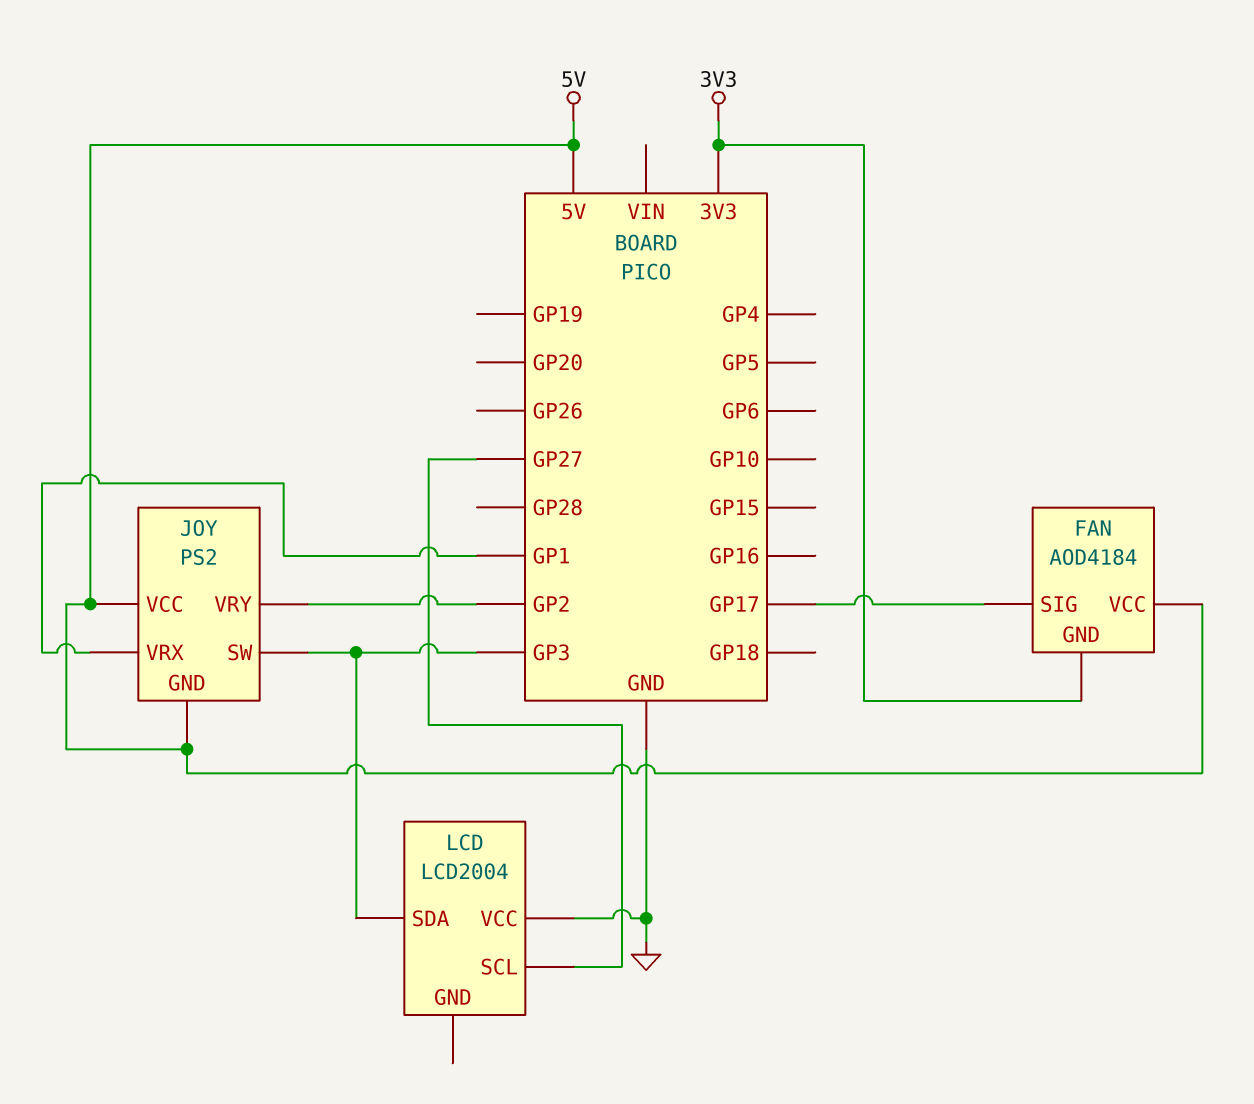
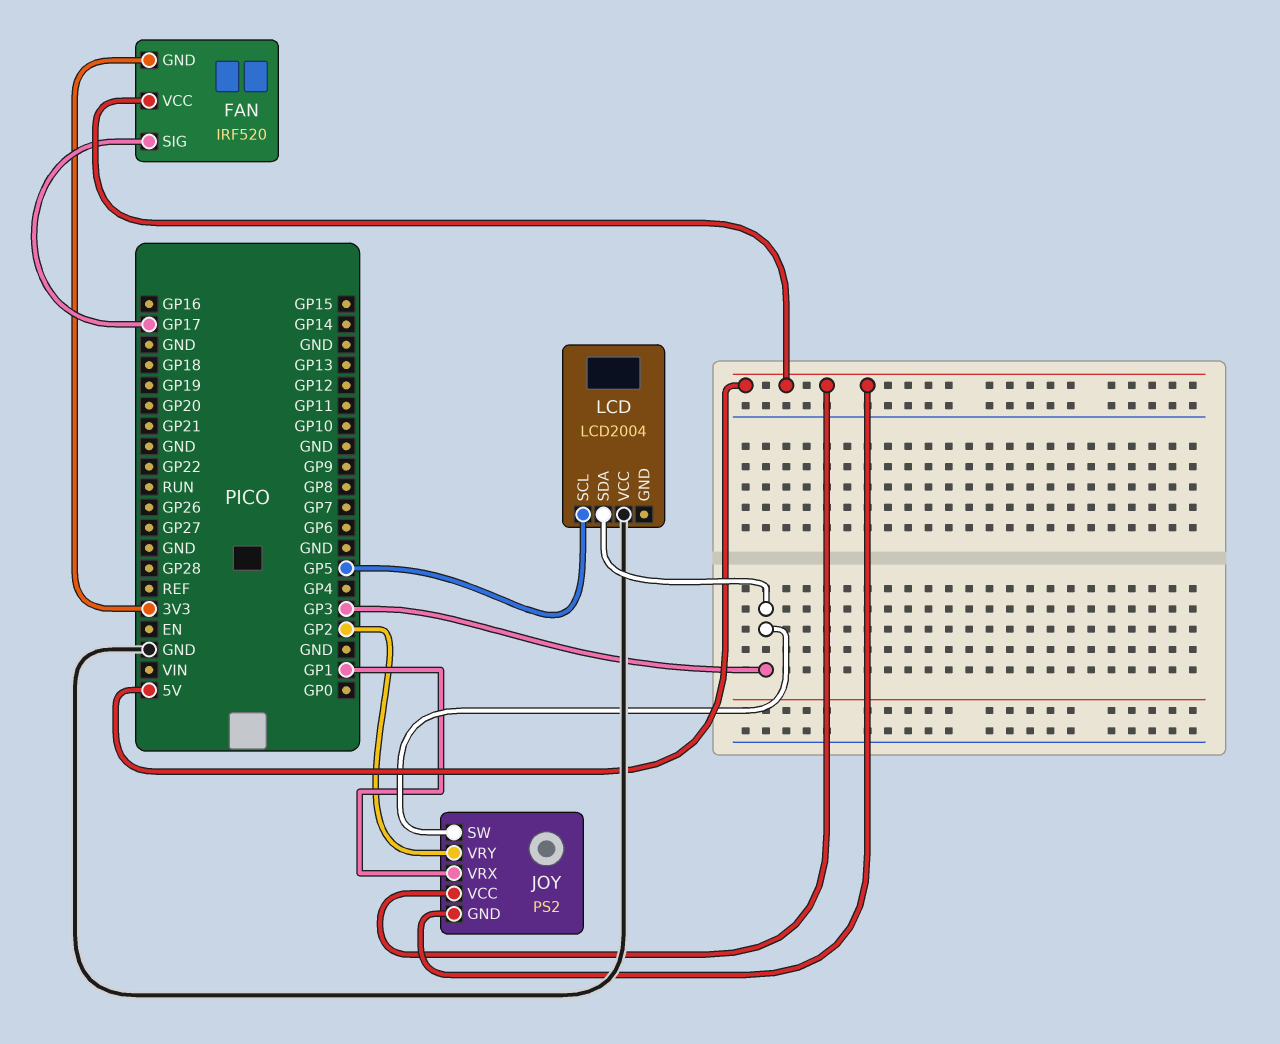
FAN: AOD4184 -> IRF520
LCD pin SCL: GP27 -> GP5

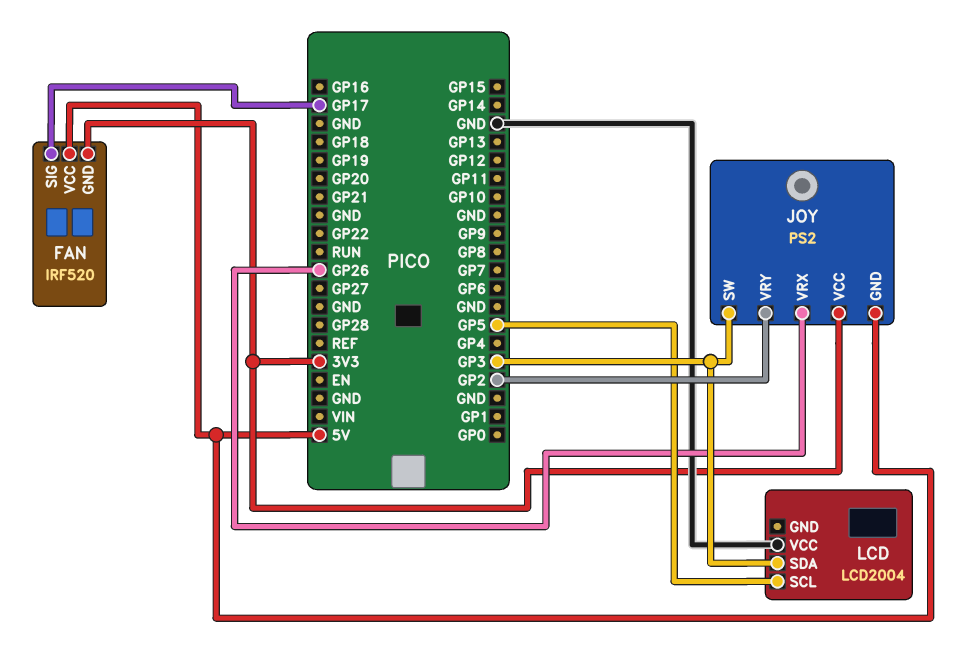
JOY pin VCC: 5V -> 3V3
JOY pin VRX: GP1 -> GP26

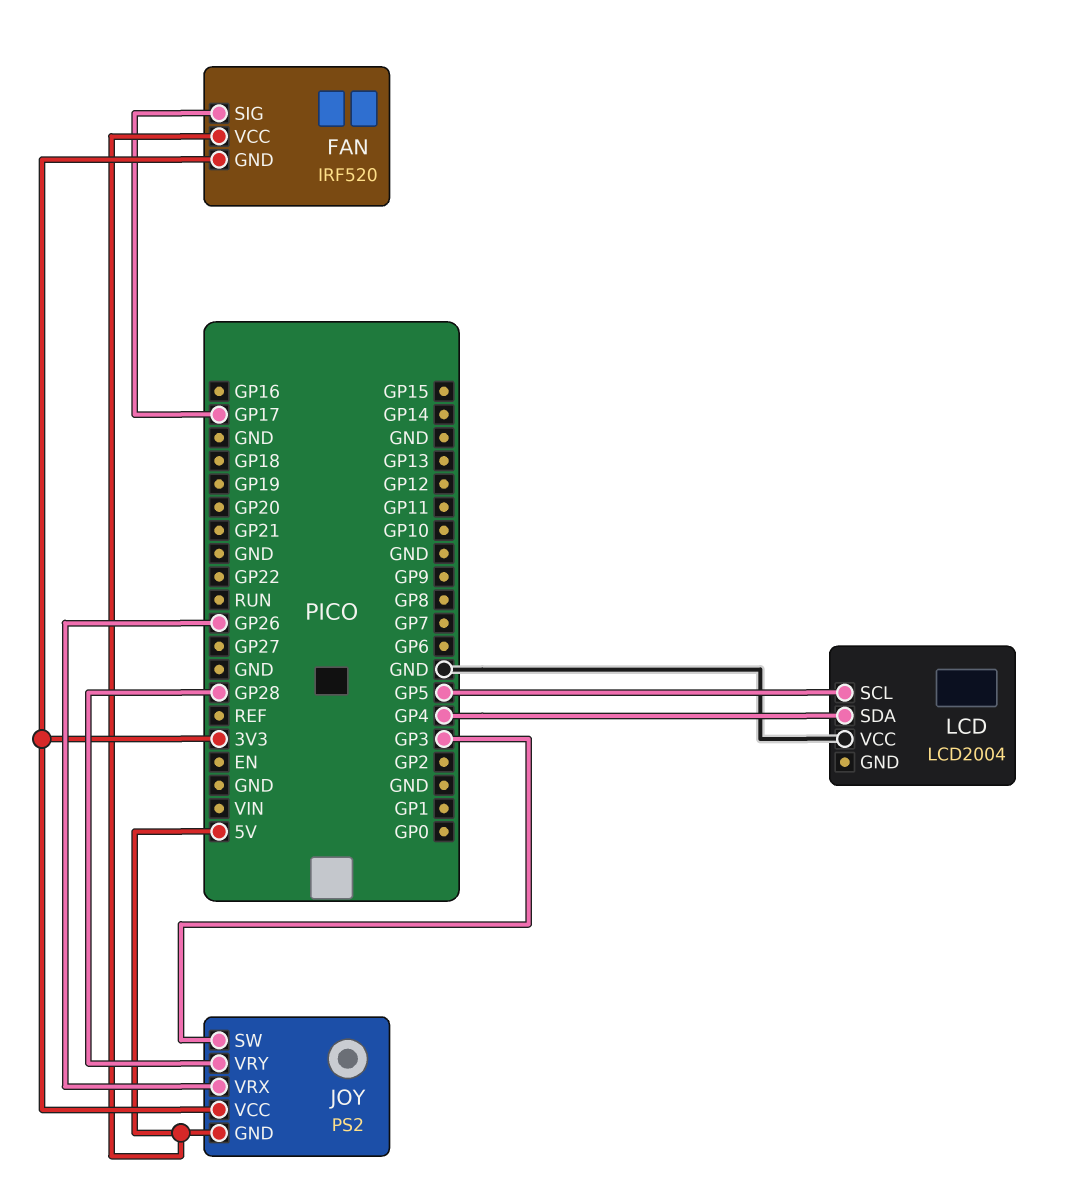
JOY pin VRY: GP2 -> GP28
LCD pin SDA: GP3 -> GP4

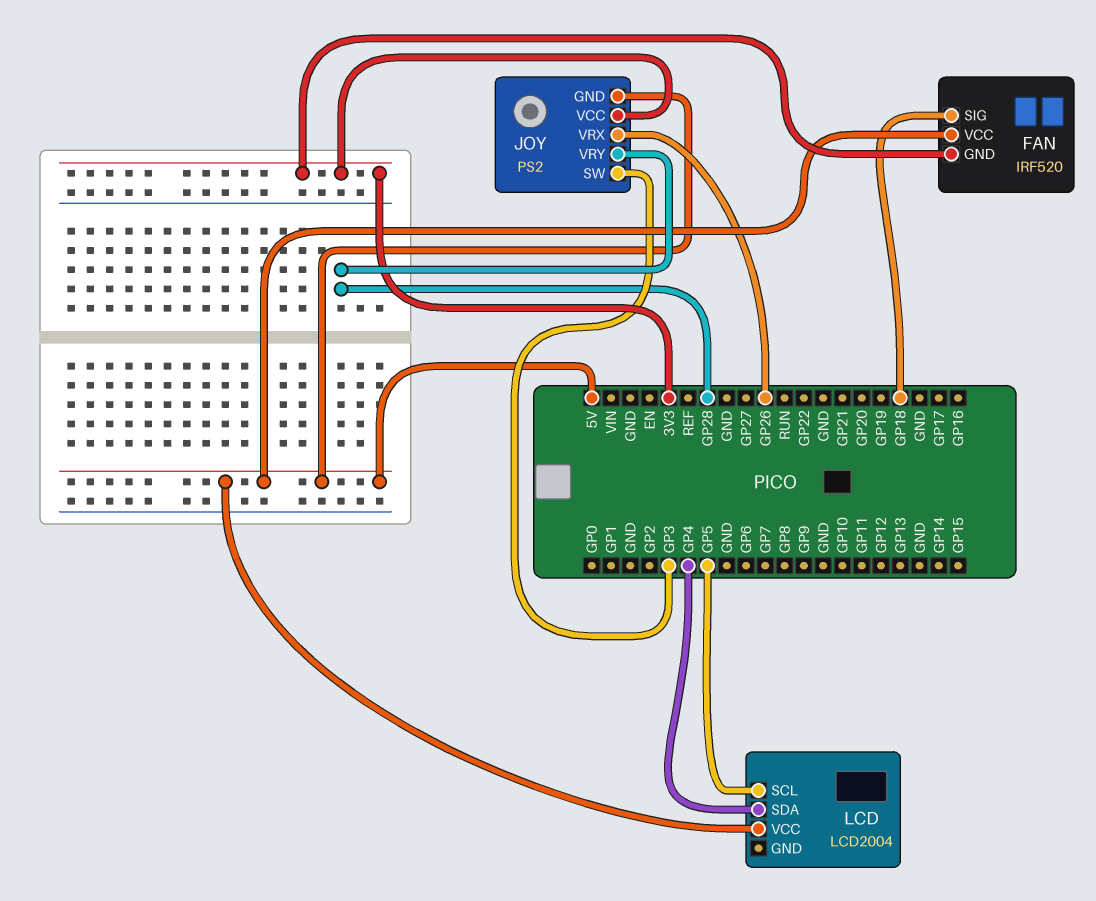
FAN pin SIG: GP17 -> GP18
LCD pin VCC: GND -> 5V

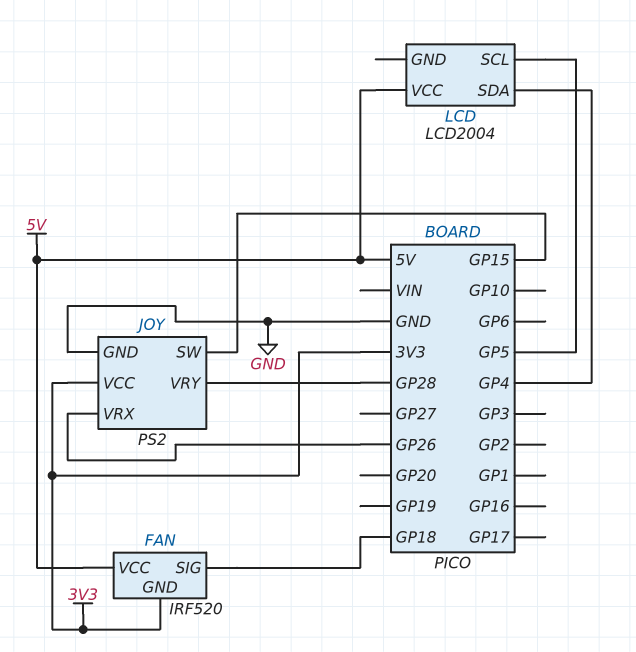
JOY pin GND: 5V -> GND
JOY pin SW: GP3 -> GP15

